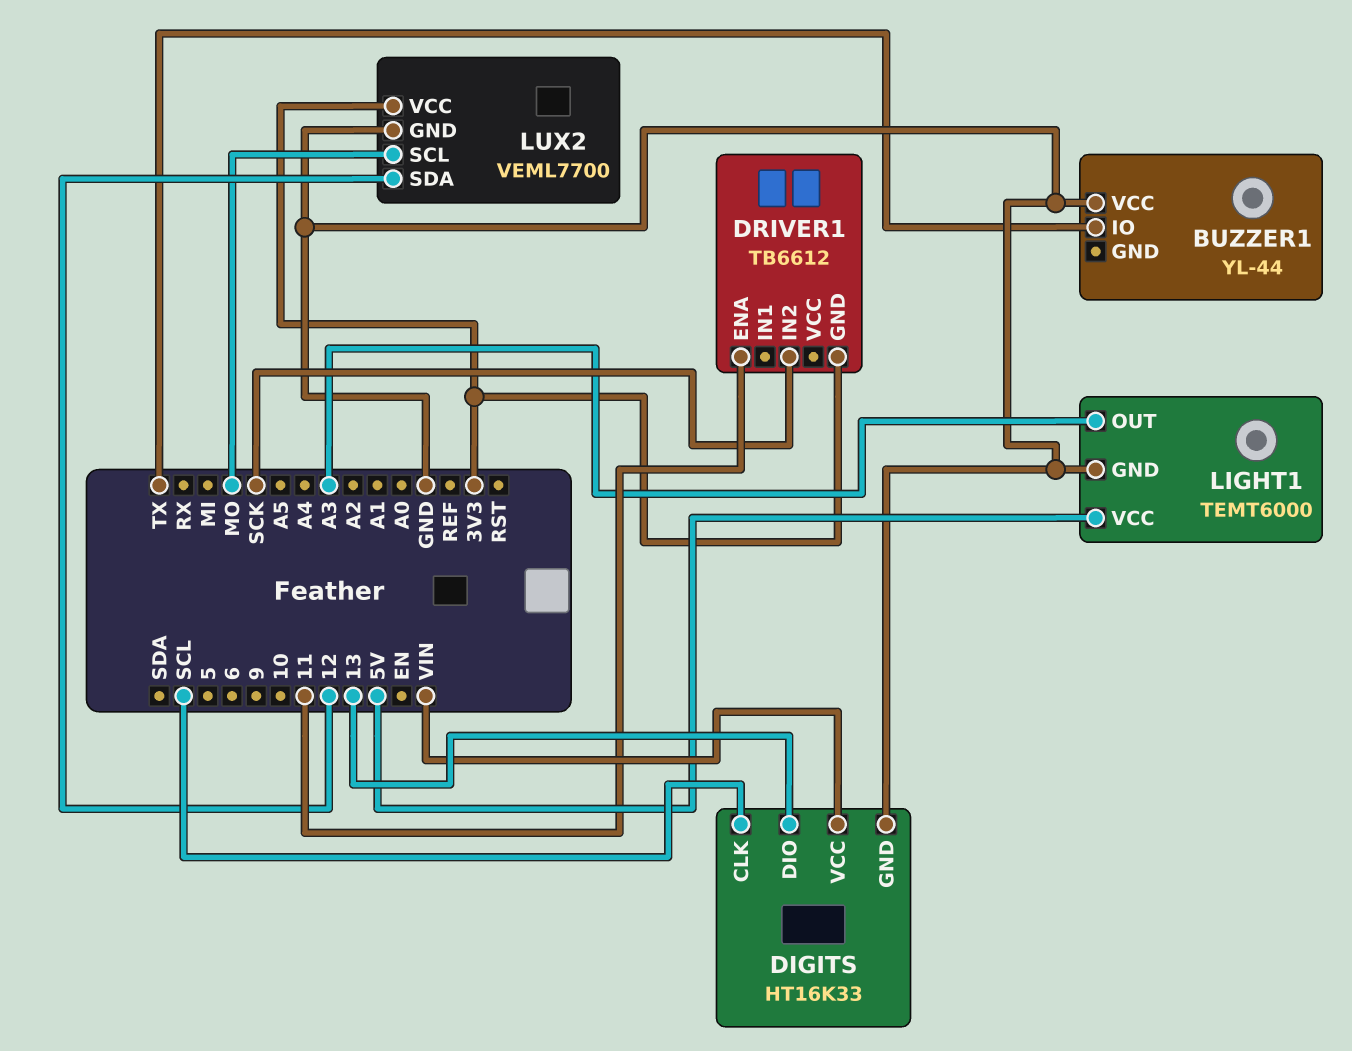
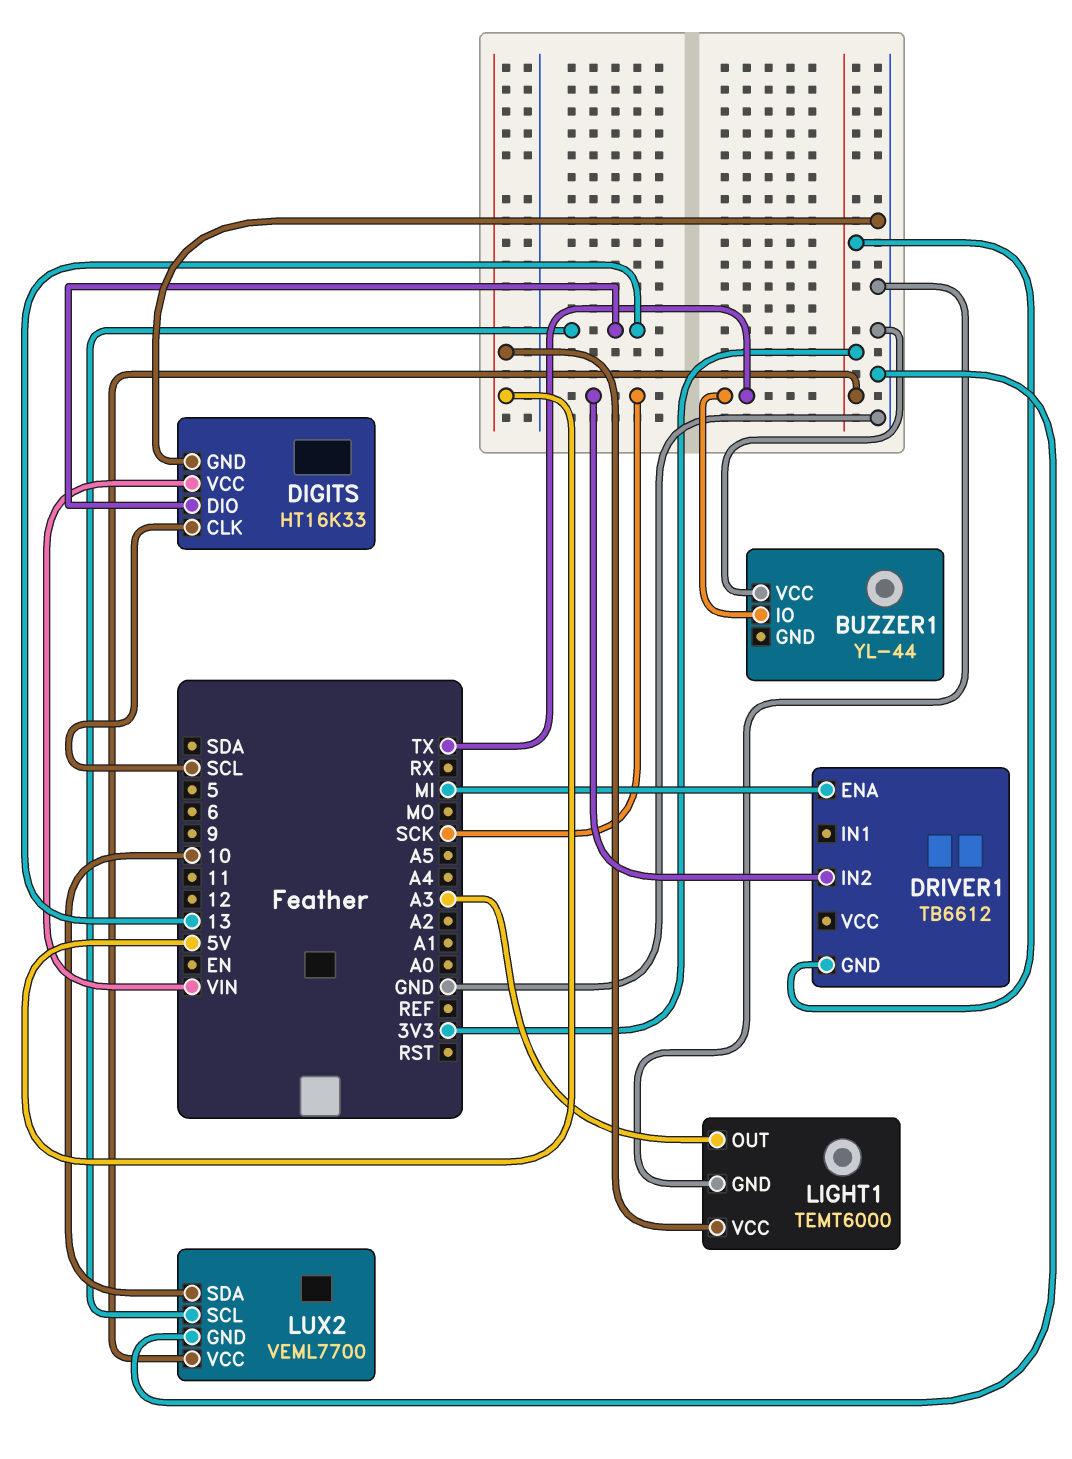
DRIVER1 pin ENA: 11 -> MI
LUX2 pin SCL: MO -> 13
LUX2 pin SDA: 12 -> 10

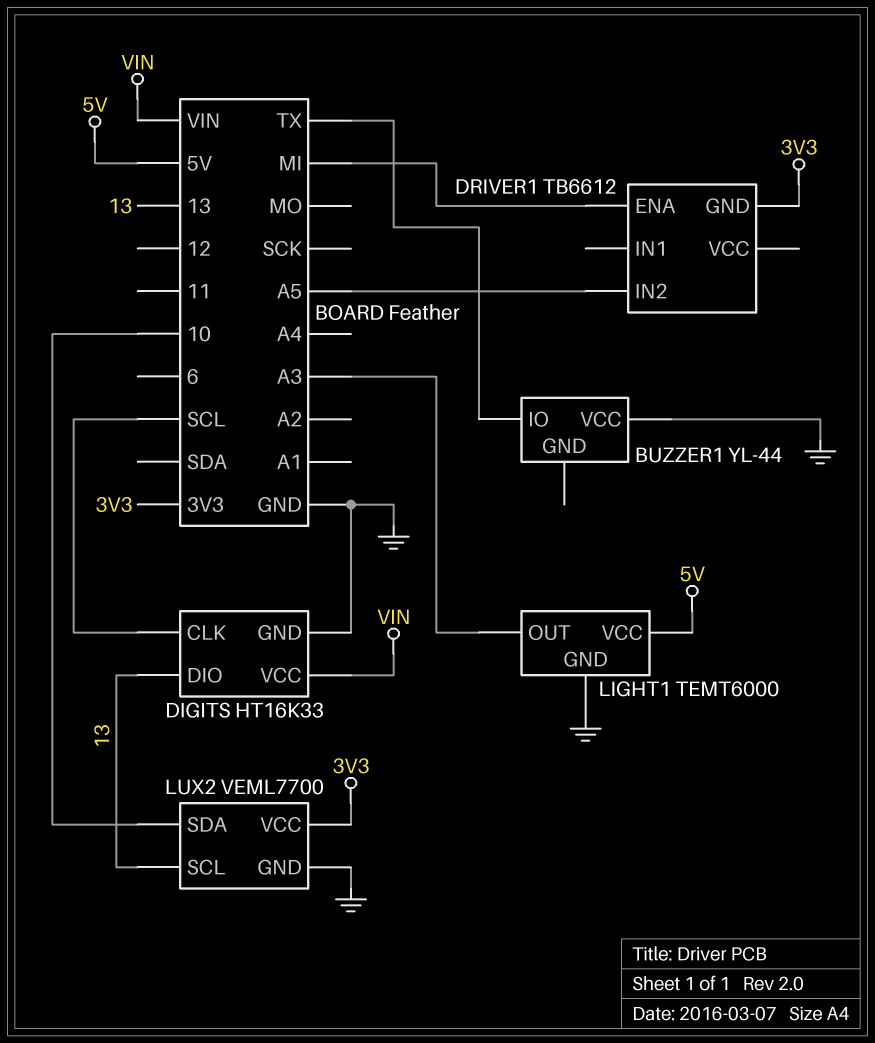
DRIVER1 pin IN2: SCK -> A5

